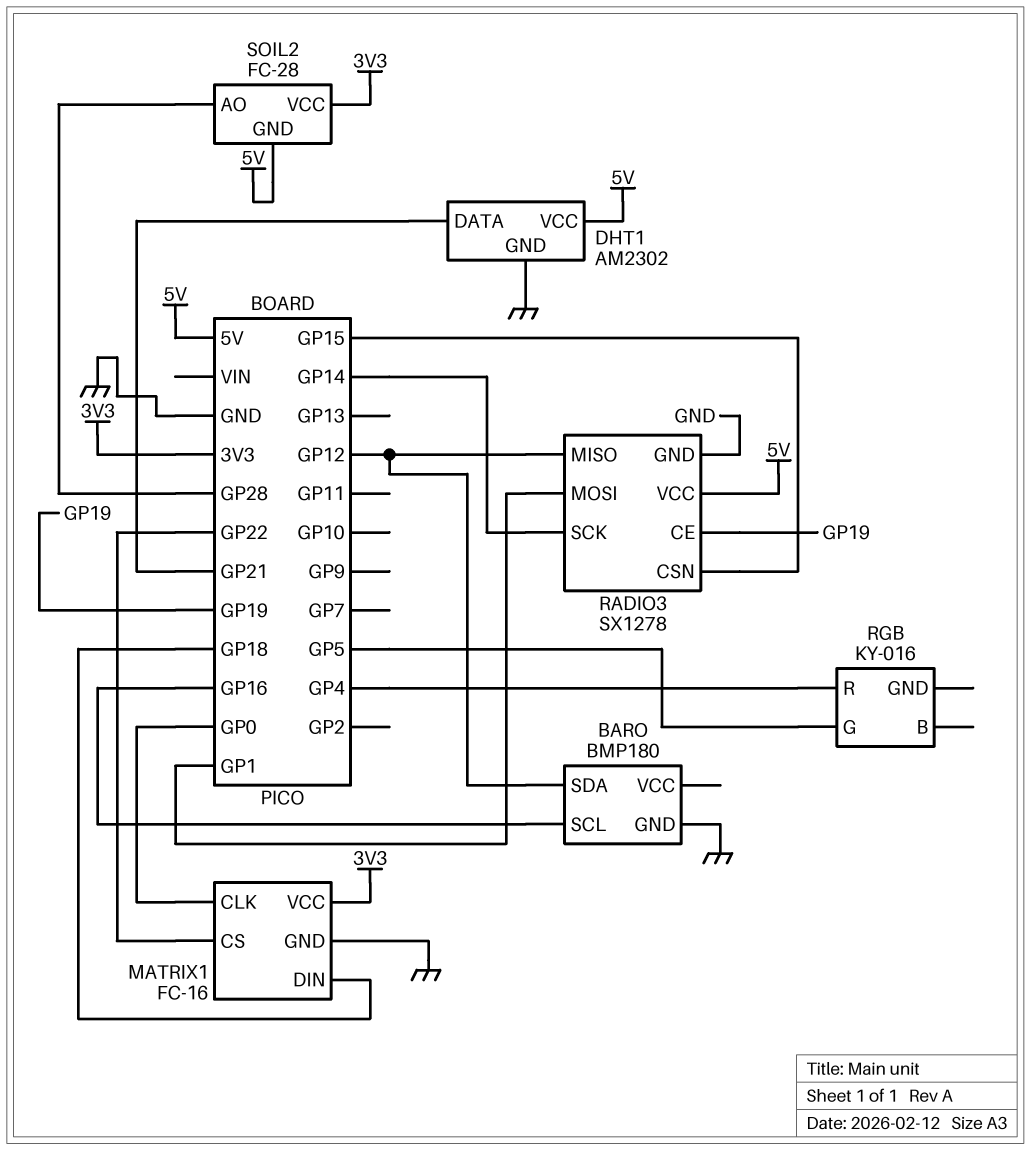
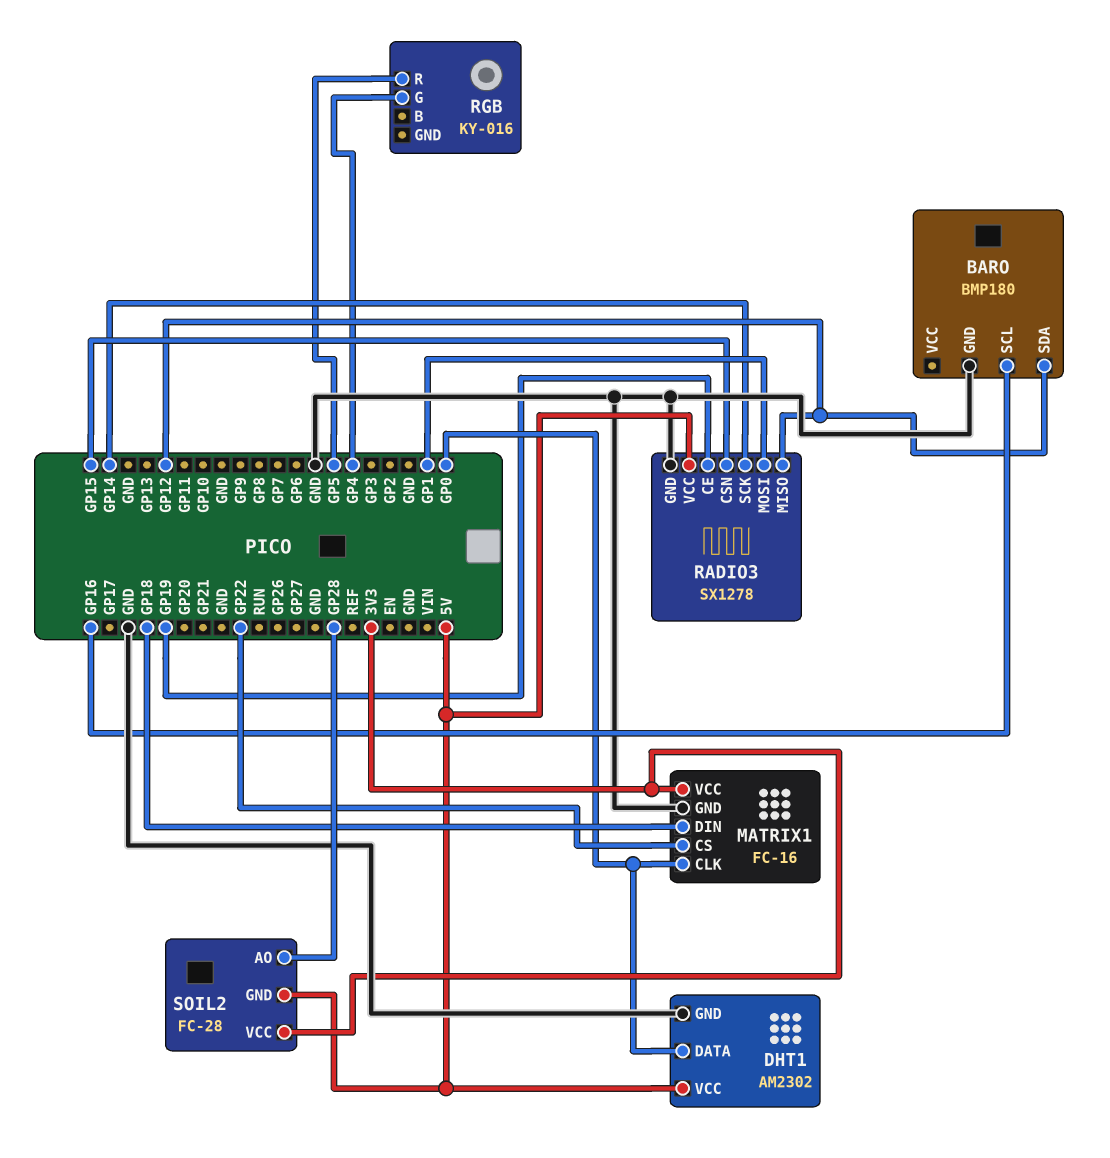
DHT1 pin DATA: GP21 -> GP0
RGB pin G: GP5 -> GP4
RGB pin R: GP4 -> GP5

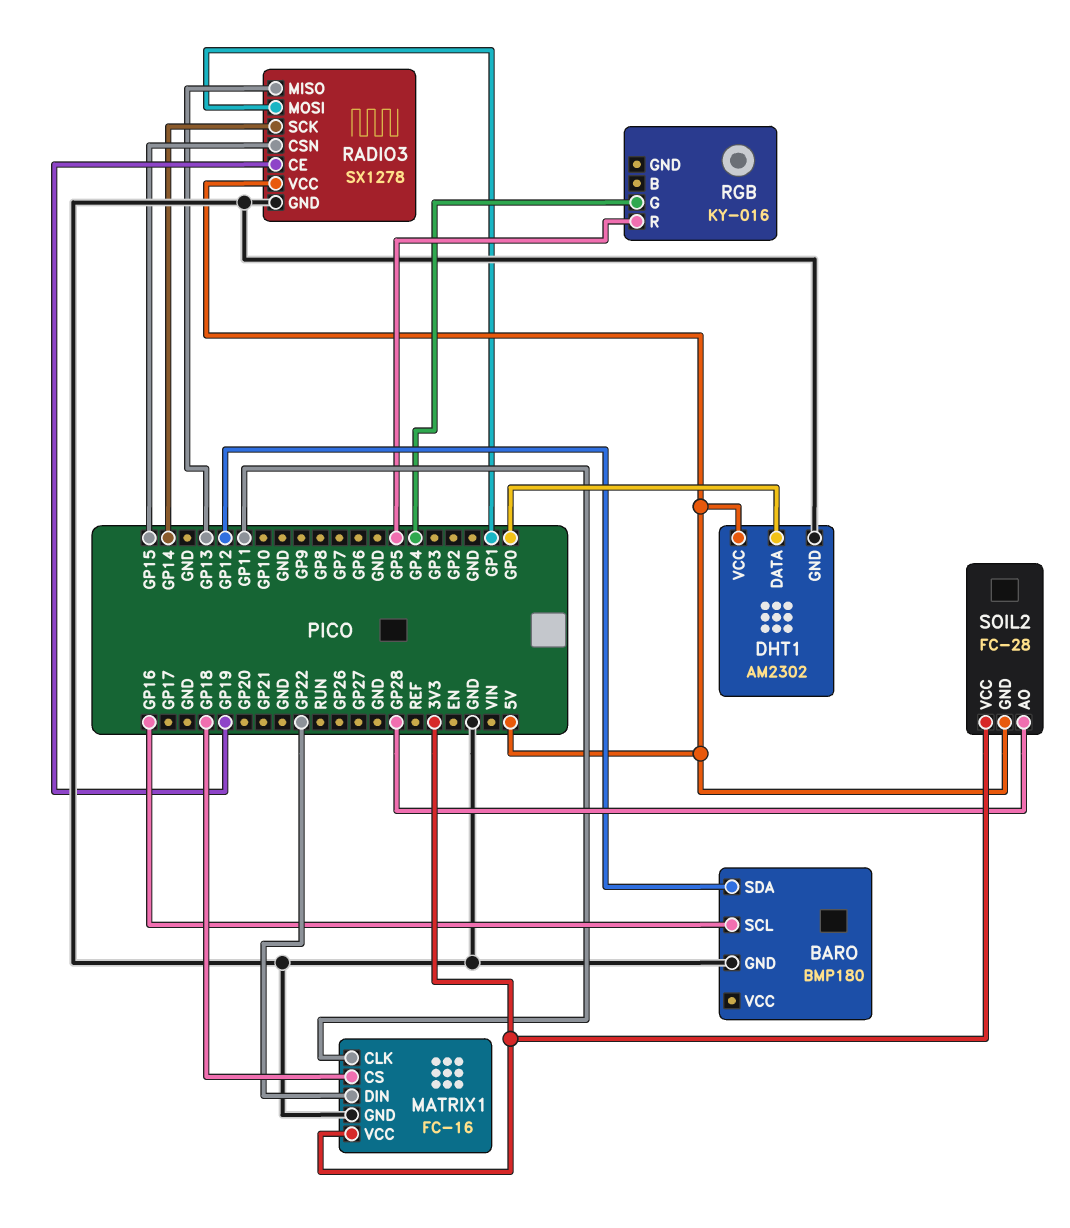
MATRIX1 pin CLK: GP0 -> GP11
MATRIX1 pin CS: GP22 -> GP18
MATRIX1 pin DIN: GP18 -> GP22
RADIO3 pin MISO: GP12 -> GP13

